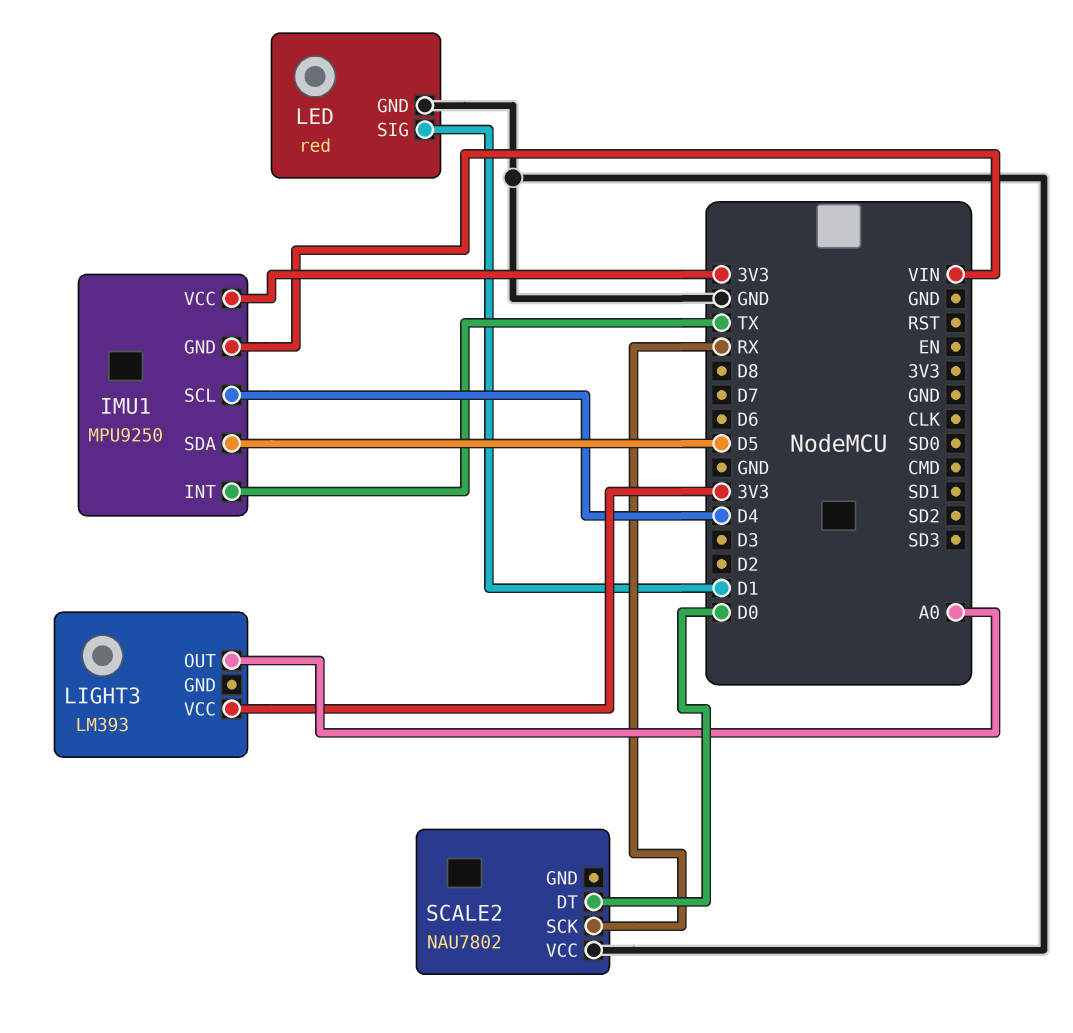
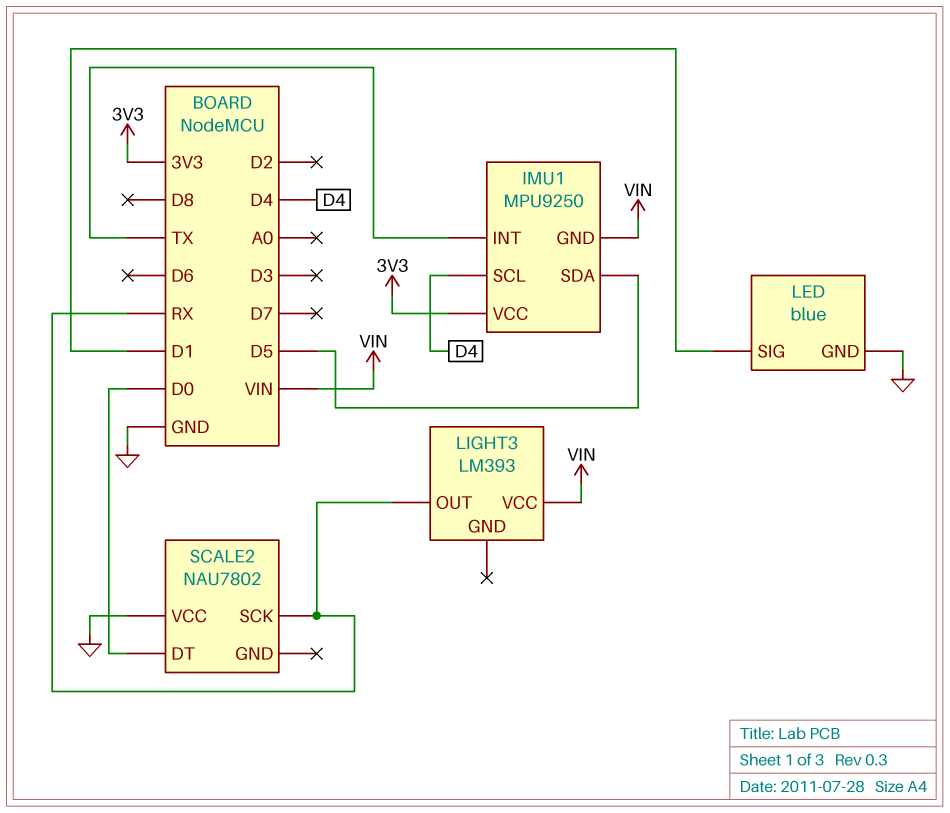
LED: red -> blue
LIGHT3 pin OUT: A0 -> RX
LIGHT3 pin VCC: 3V3 -> VIN

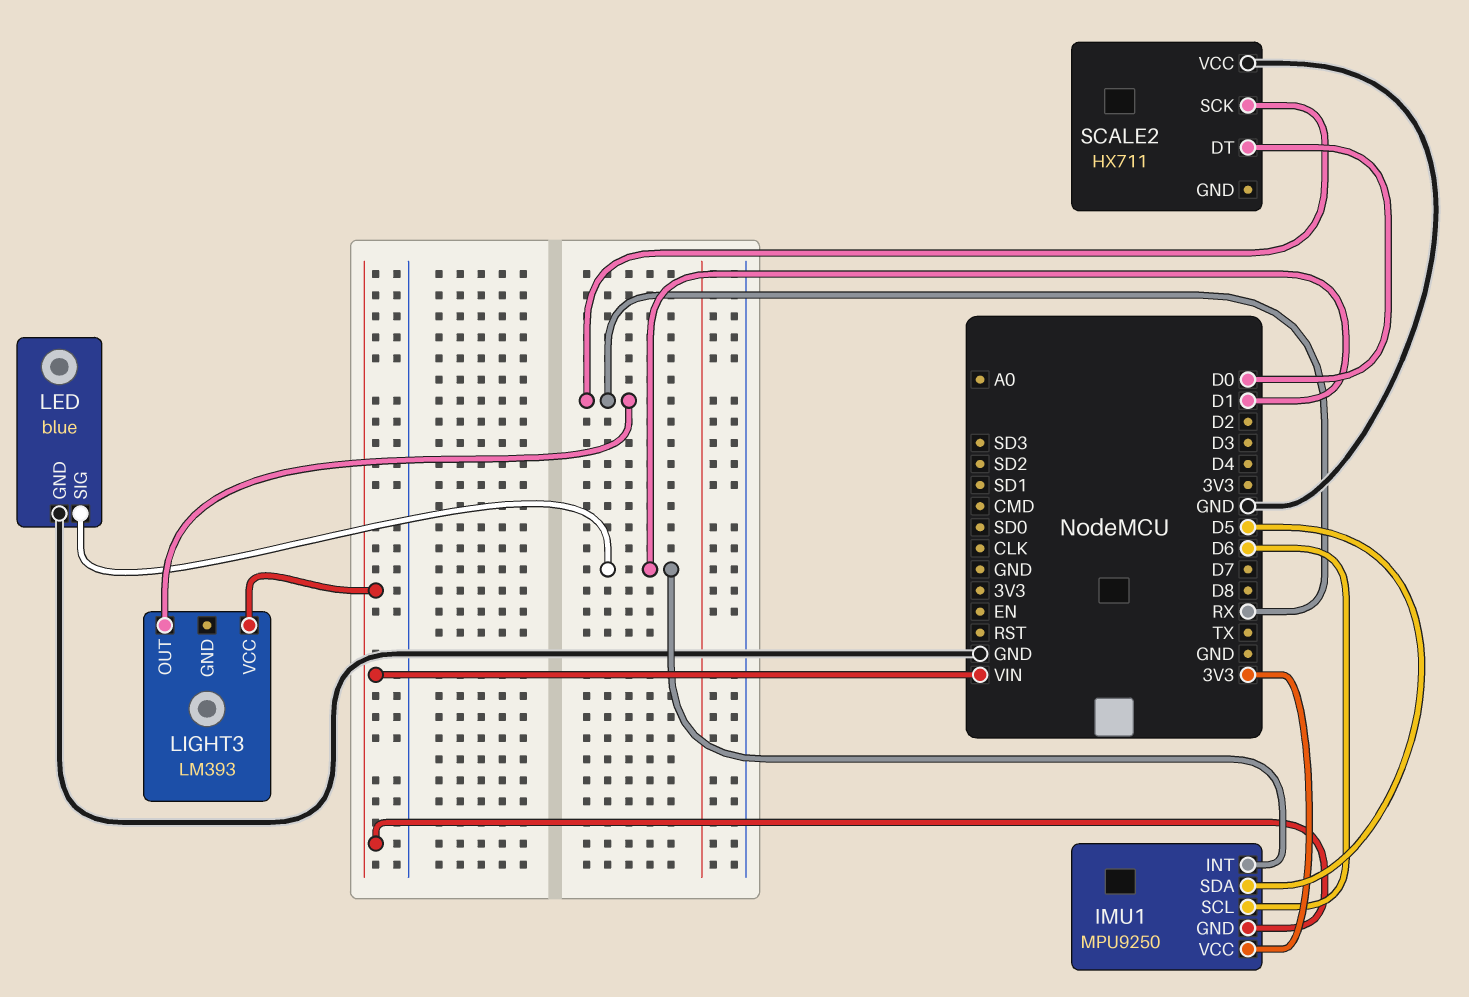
IMU1 pin INT: TX -> D1
IMU1 pin SCL: D4 -> D6
SCALE2: NAU7802 -> HX711

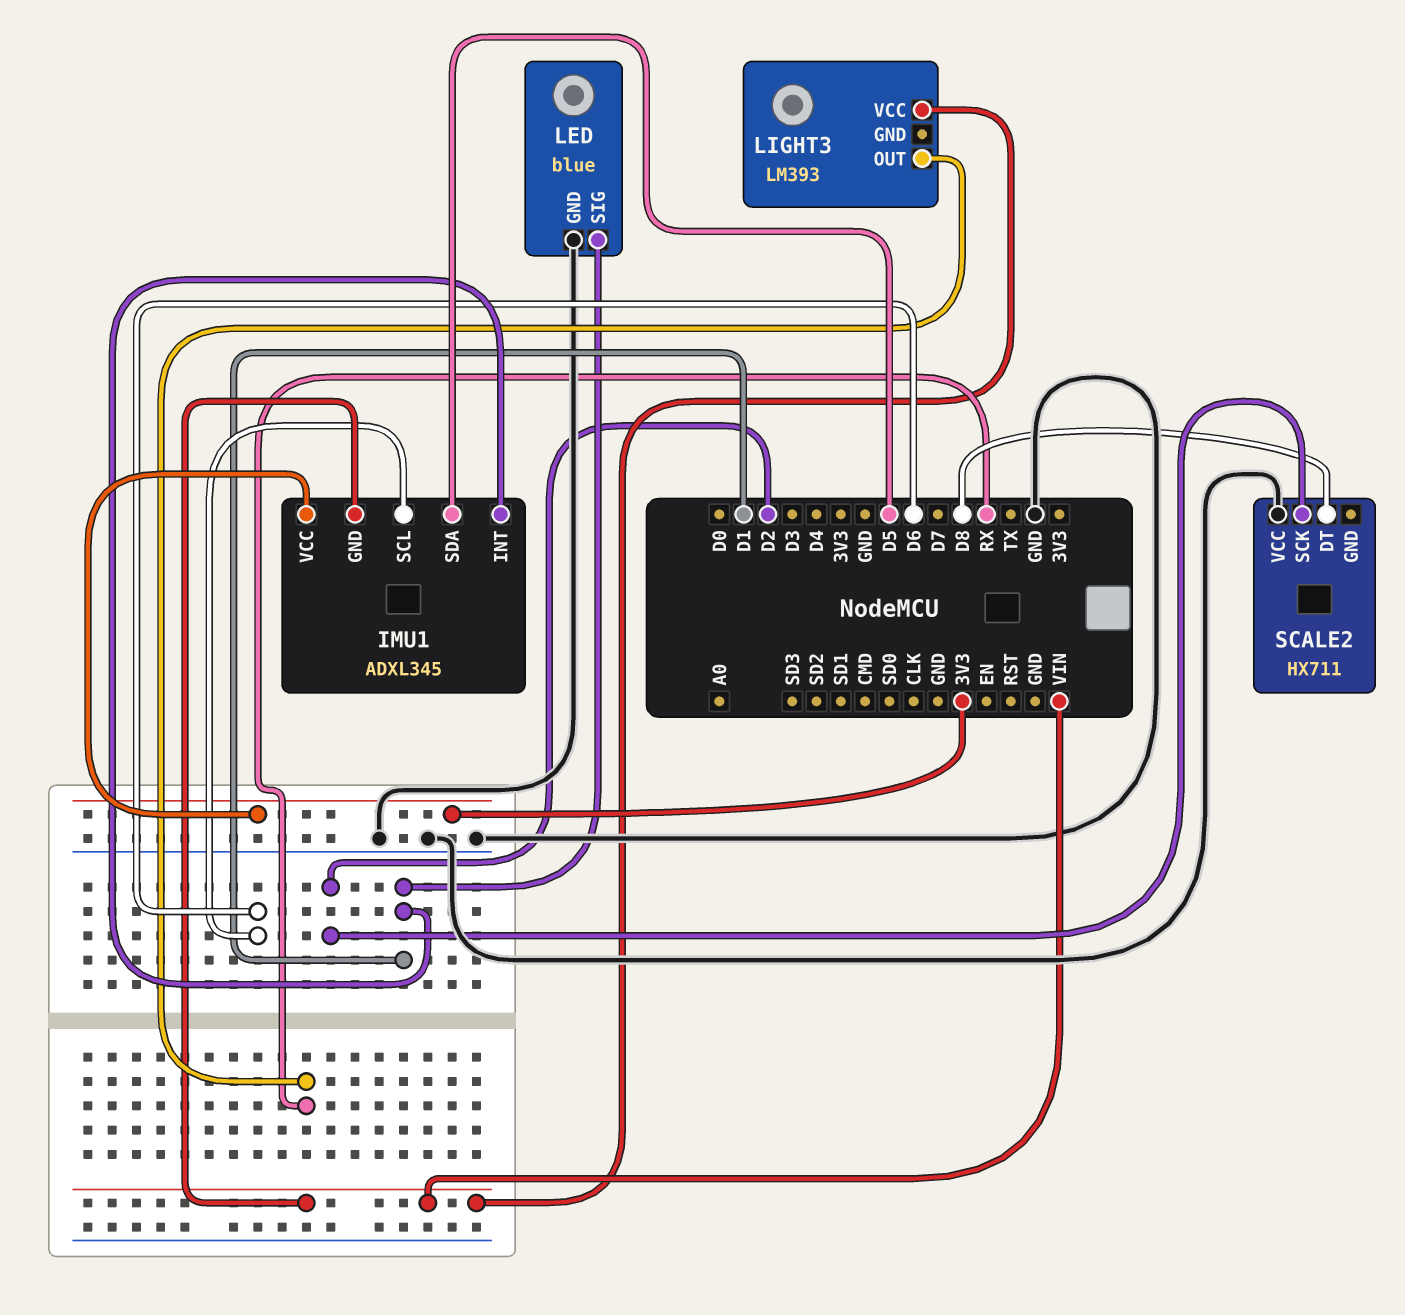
IMU1: MPU9250 -> ADXL345
SCALE2 pin DT: D0 -> D8
SCALE2 pin SCK: RX -> D2

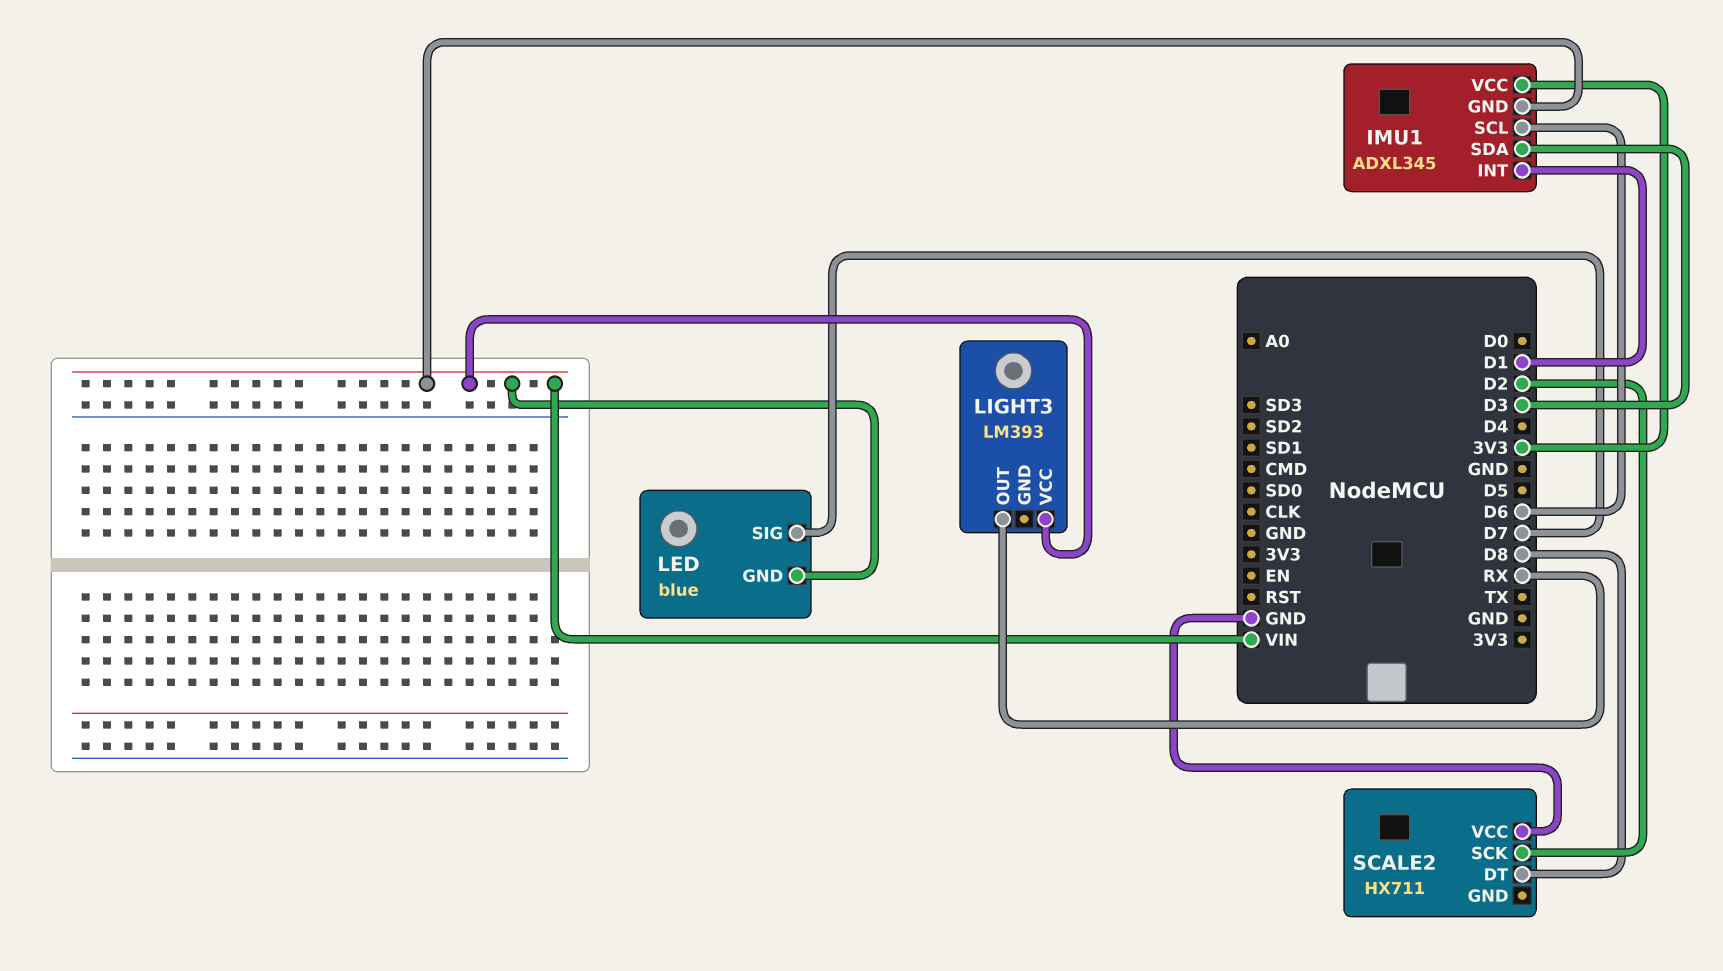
IMU1 pin SDA: D5 -> D3
LED pin GND: GND -> VIN
LED pin SIG: D1 -> D7

